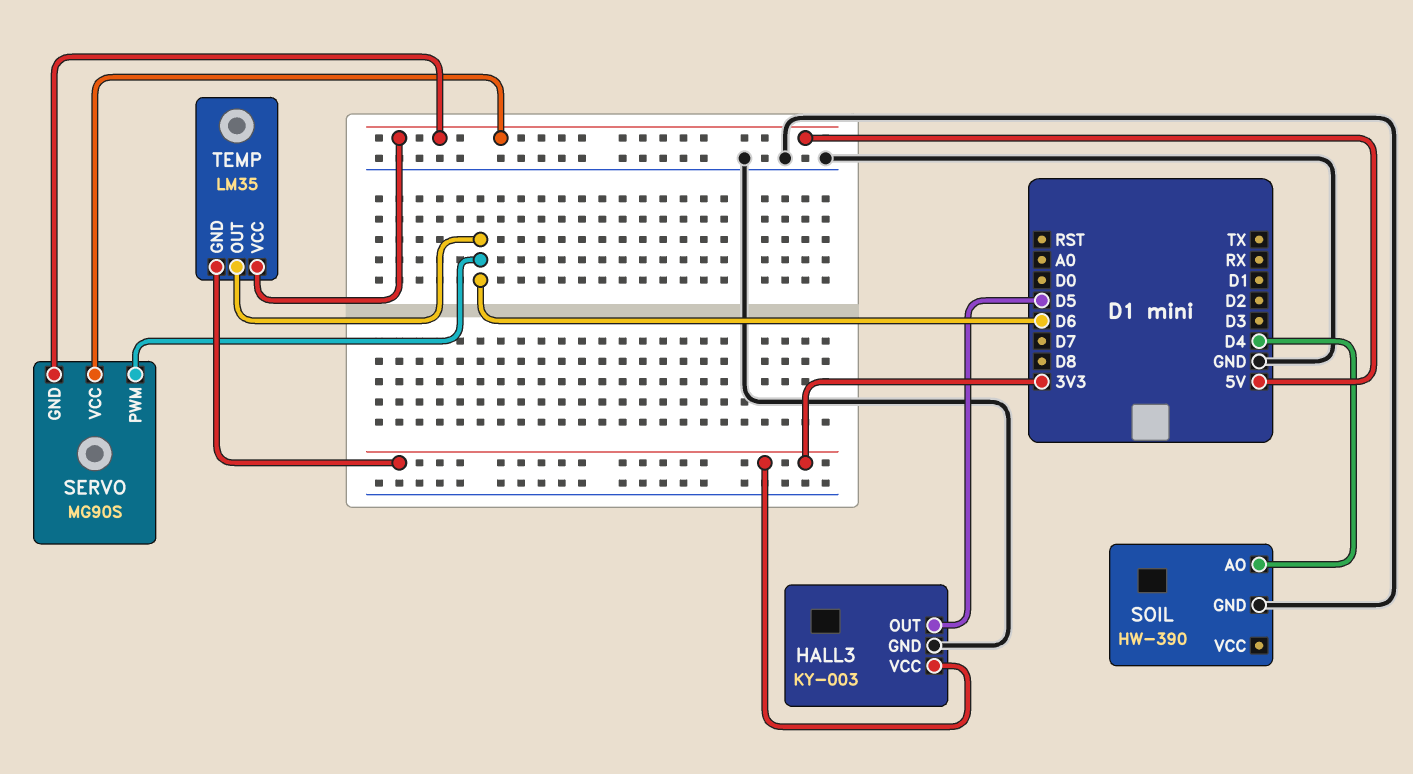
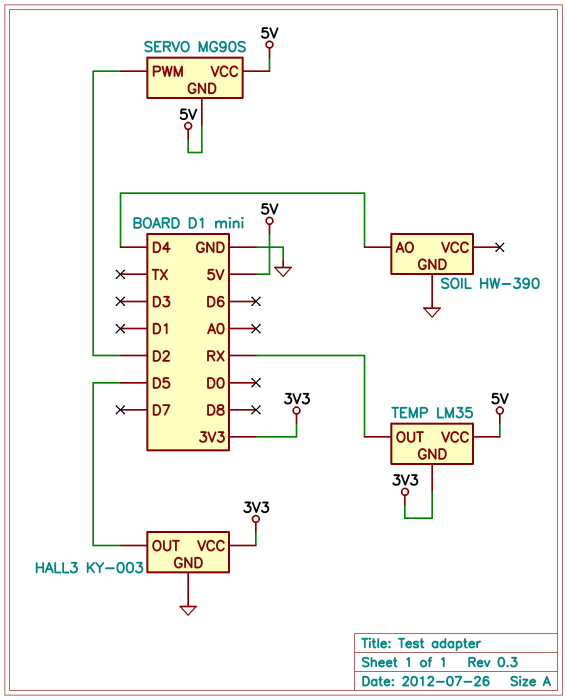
SERVO pin PWM: D6 -> D2
TEMP pin OUT: D6 -> RX

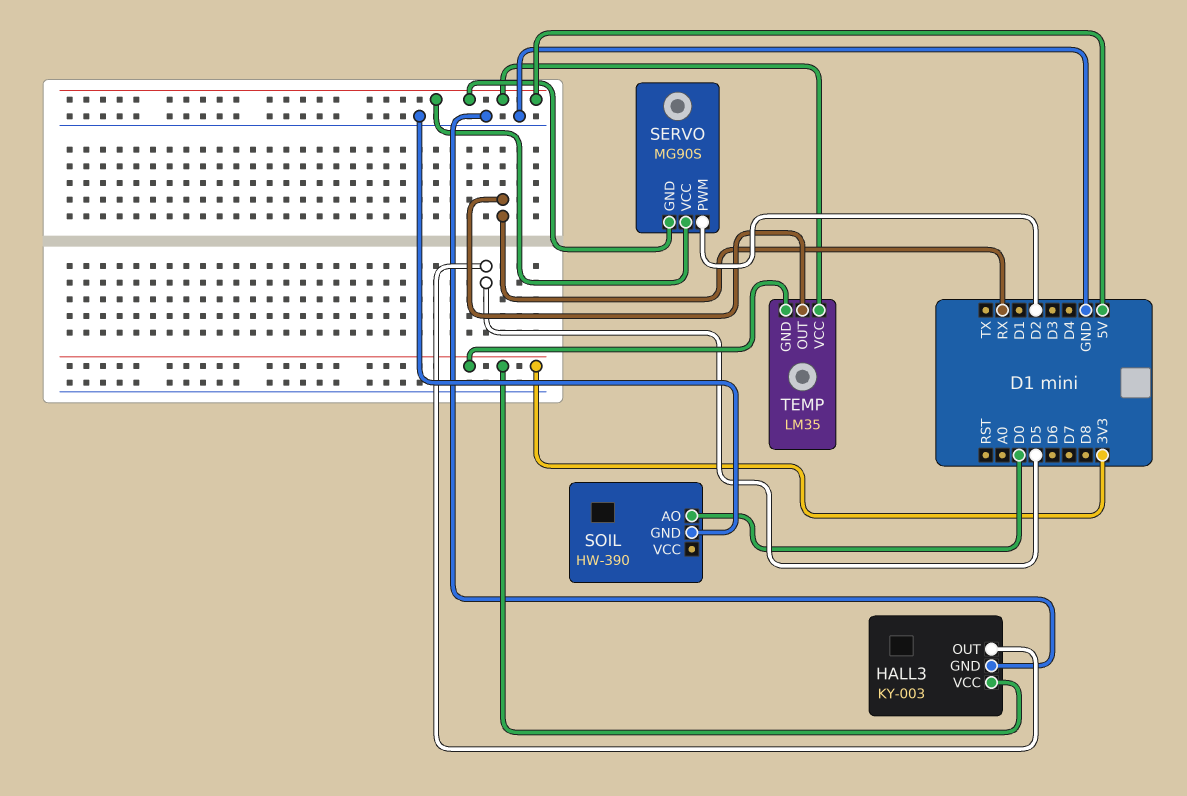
SOIL pin AO: D4 -> D0

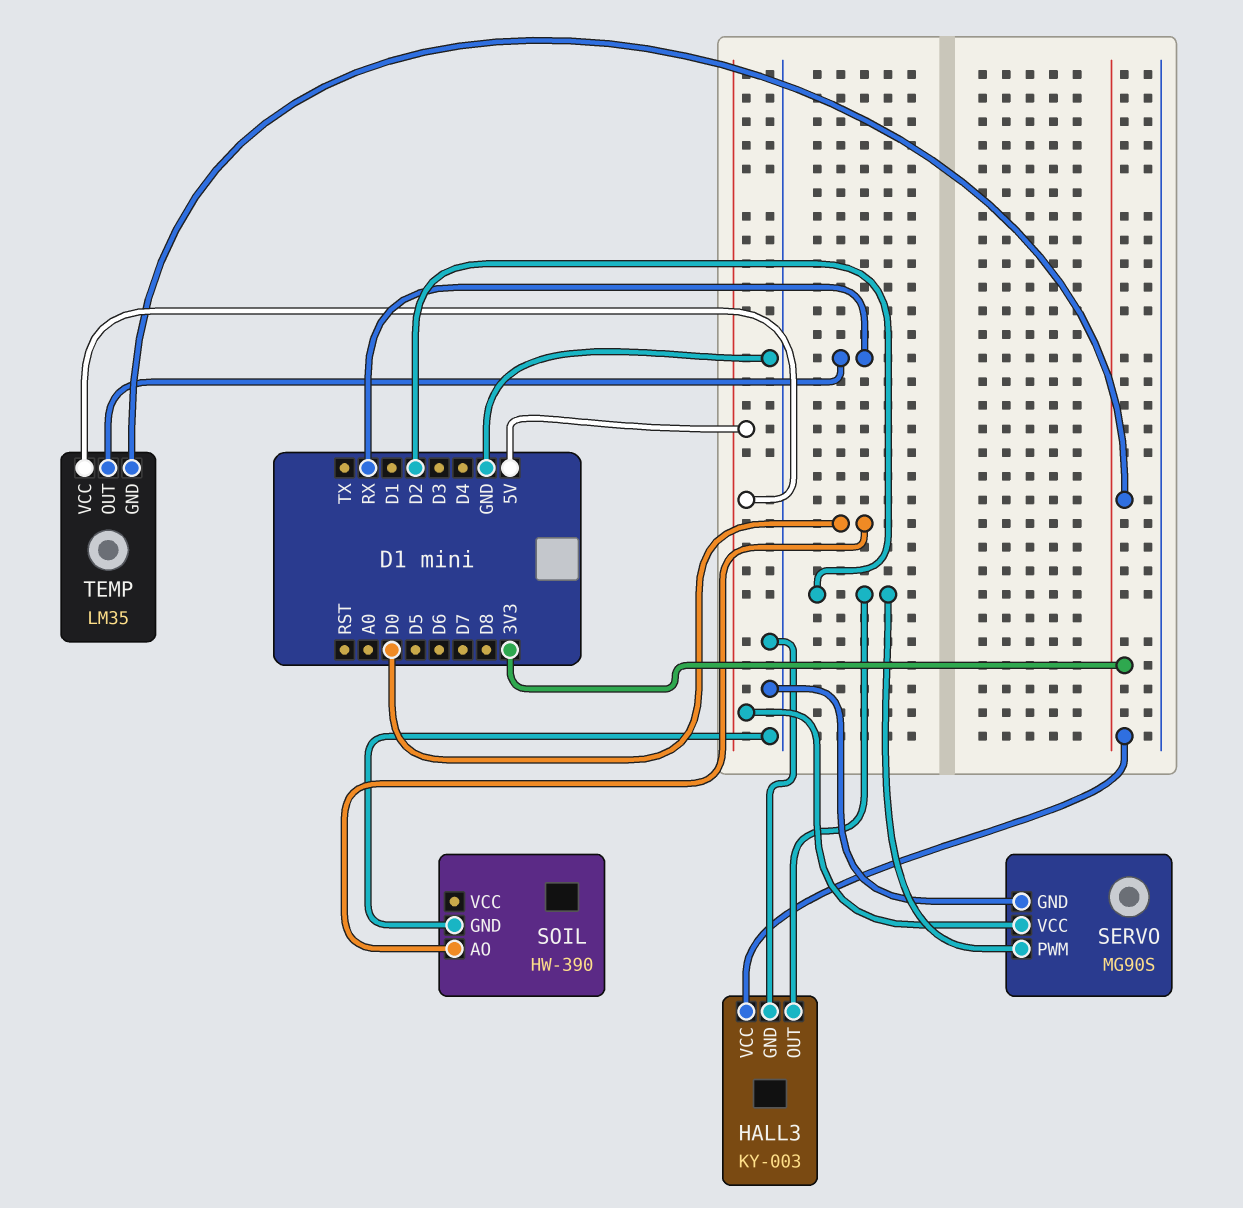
HALL3 pin OUT: D5 -> D2
SERVO pin GND: 5V -> GND

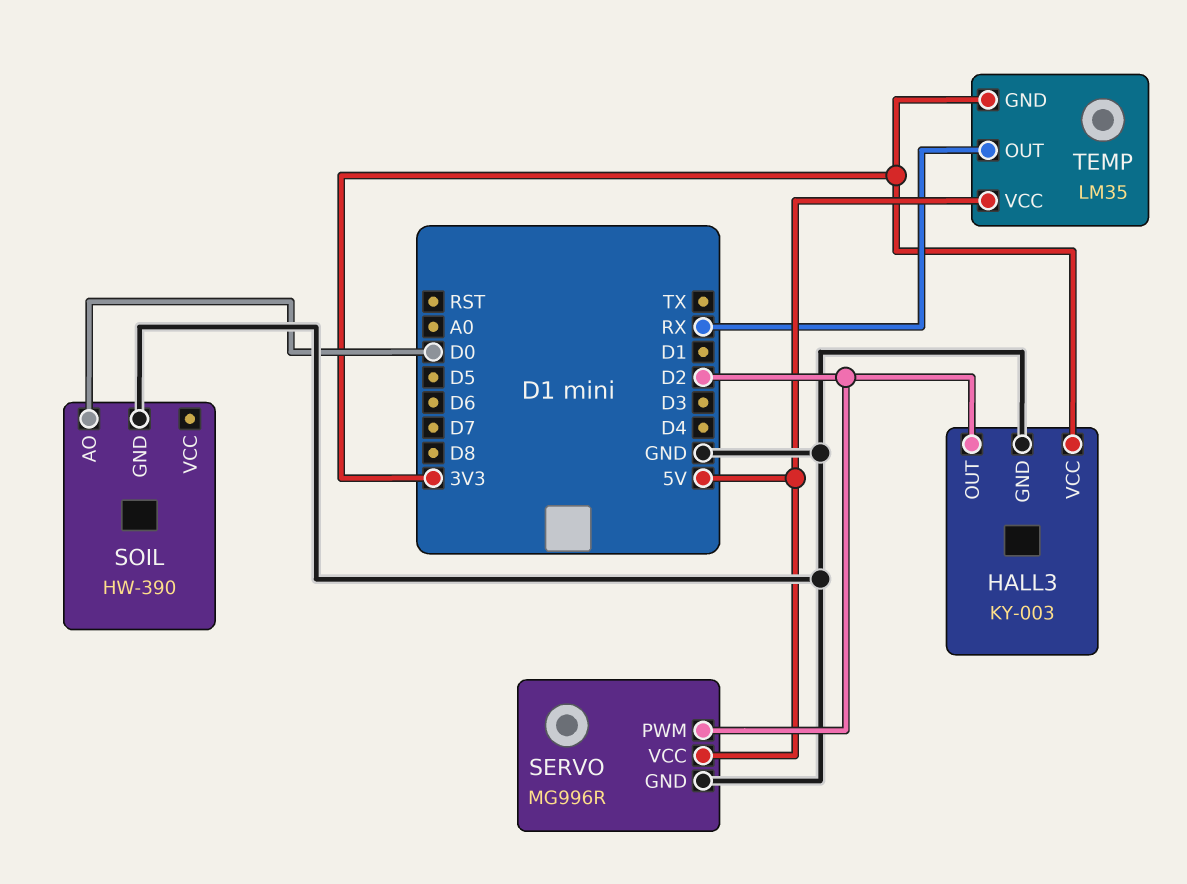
SERVO: MG90S -> MG996R

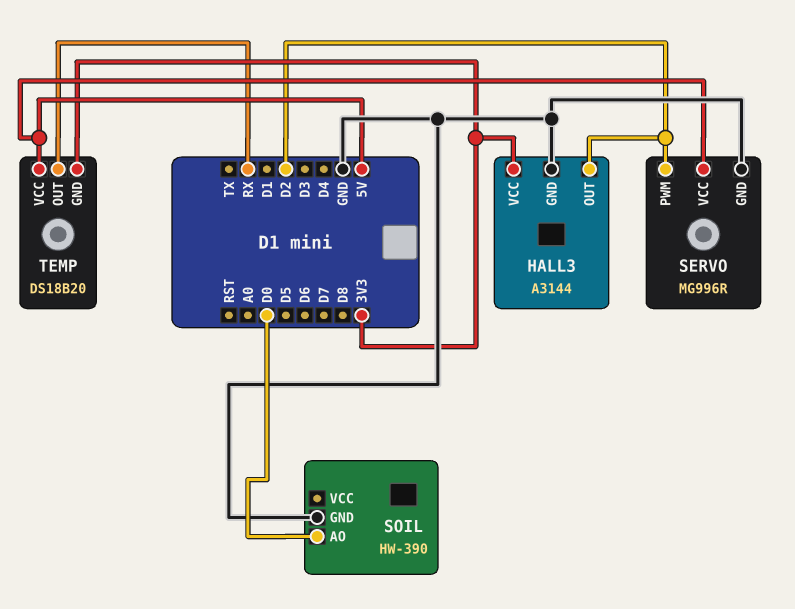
HALL3: KY-003 -> A3144
TEMP: LM35 -> DS18B20

